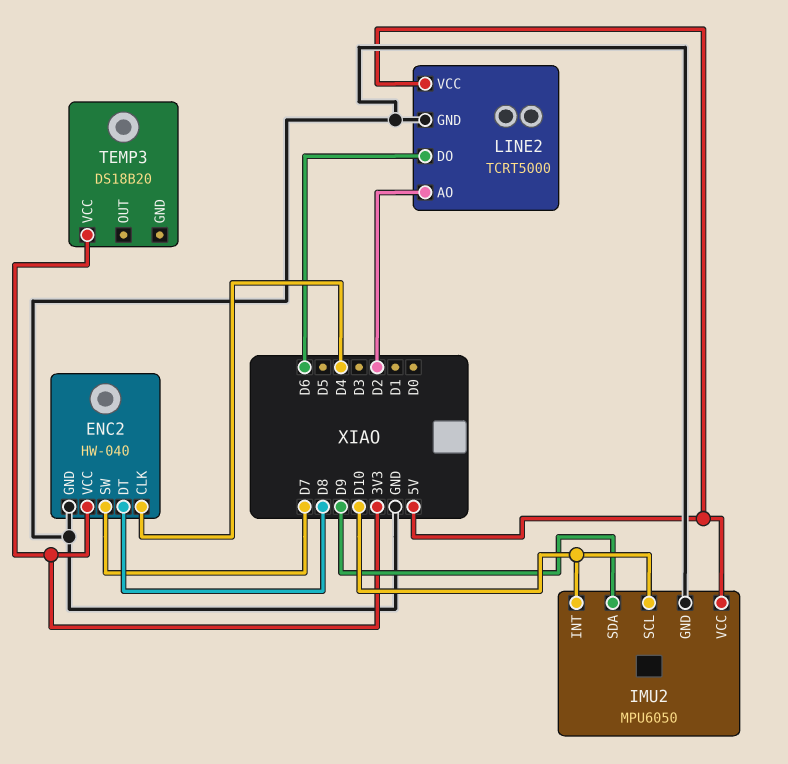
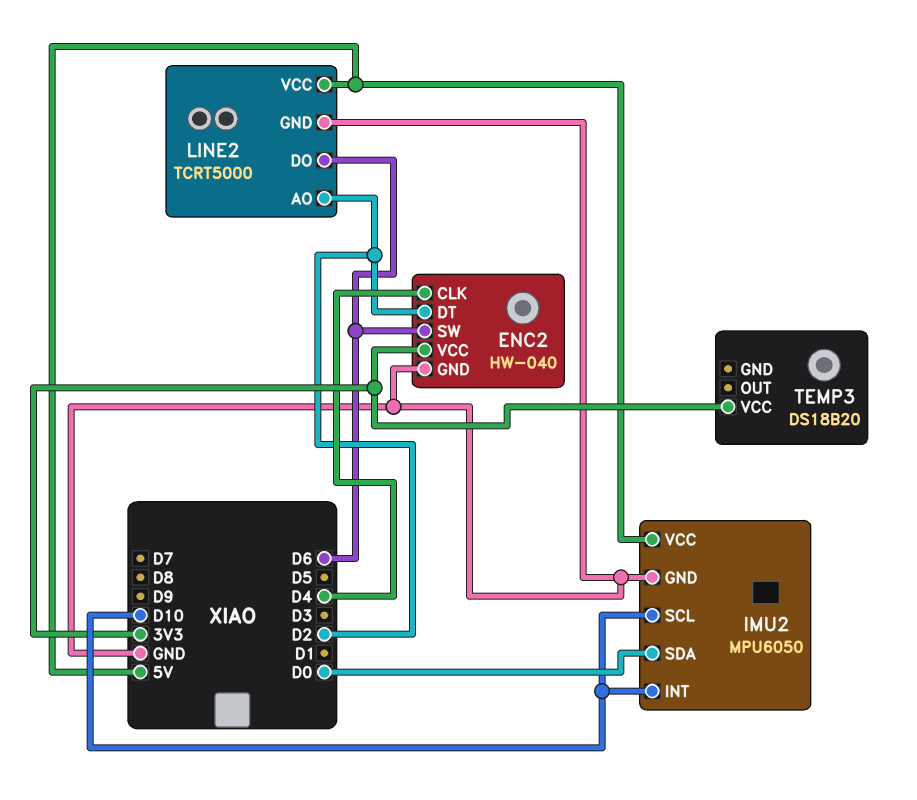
ENC2 pin DT: D8 -> D2
ENC2 pin SW: D7 -> D6
IMU2 pin SDA: D9 -> D0

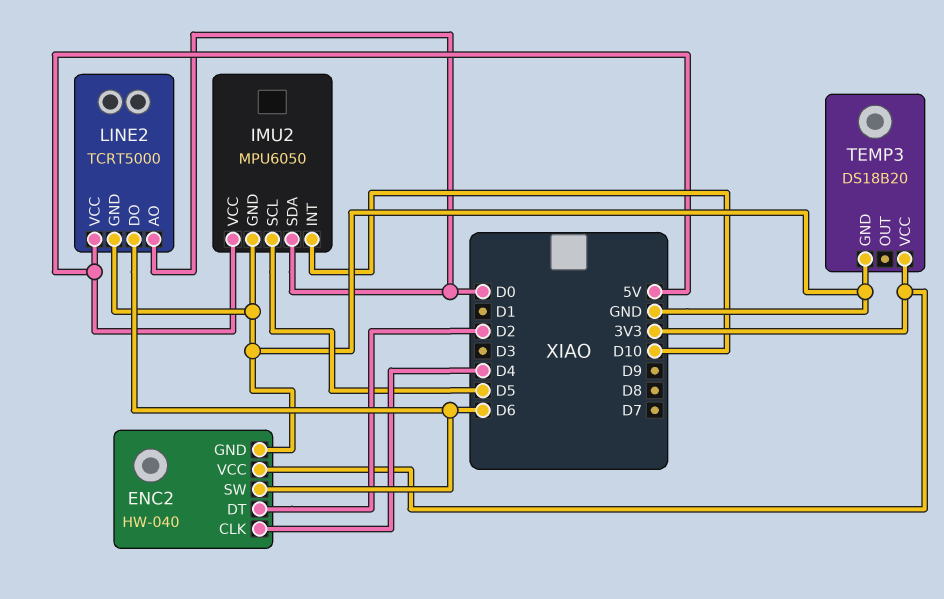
IMU2 pin SCL: D10 -> D5
LINE2 pin AO: D2 -> D0
TEMP3 pin GND: none -> GND

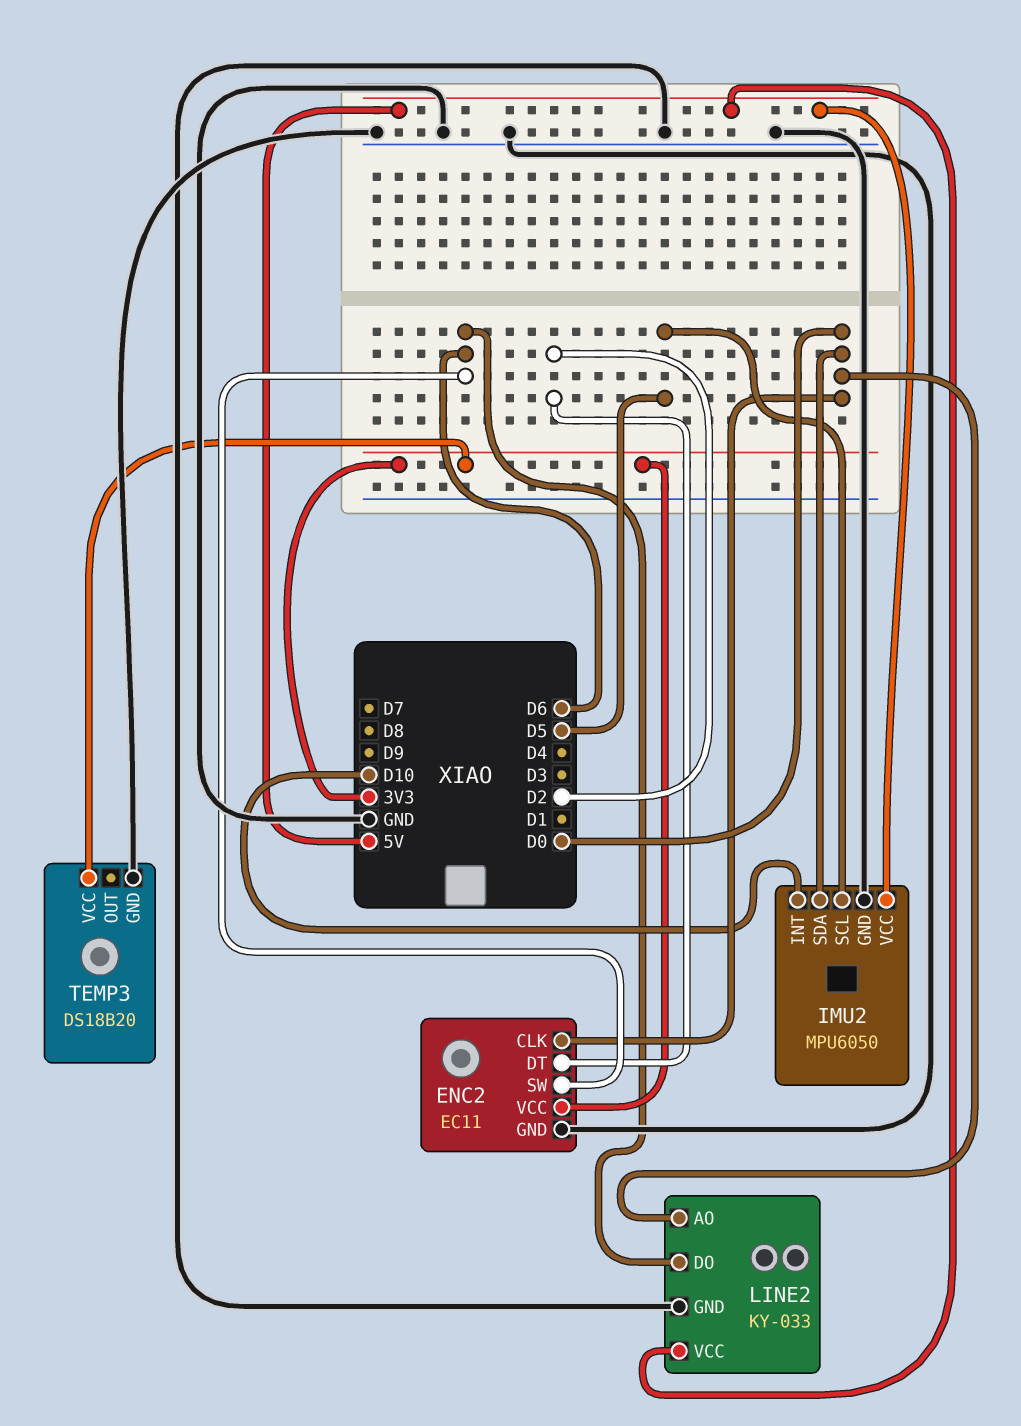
ENC2: HW-040 -> EC11
ENC2 pin CLK: D4 -> D0
LINE2: TCRT5000 -> KY-033

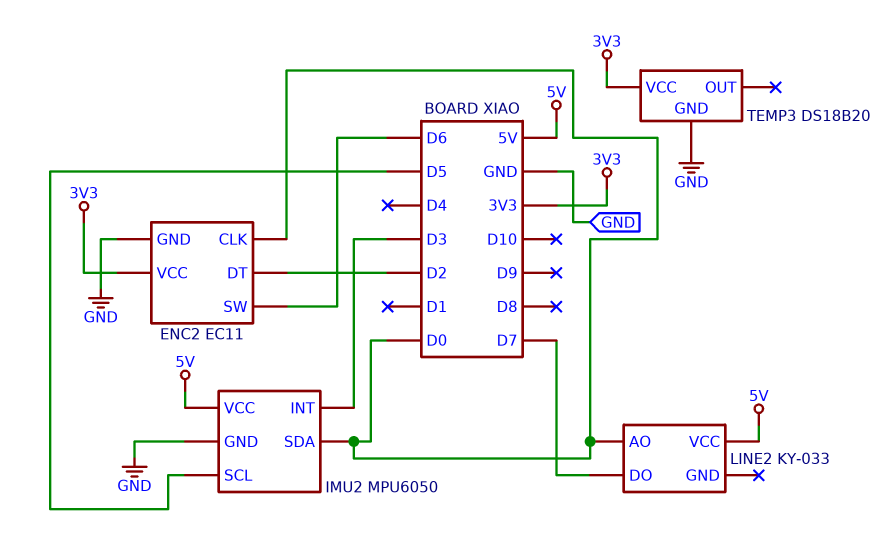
IMU2 pin INT: D10 -> D3
LINE2 pin DO: D6 -> D7
LINE2 pin GND: GND -> none

